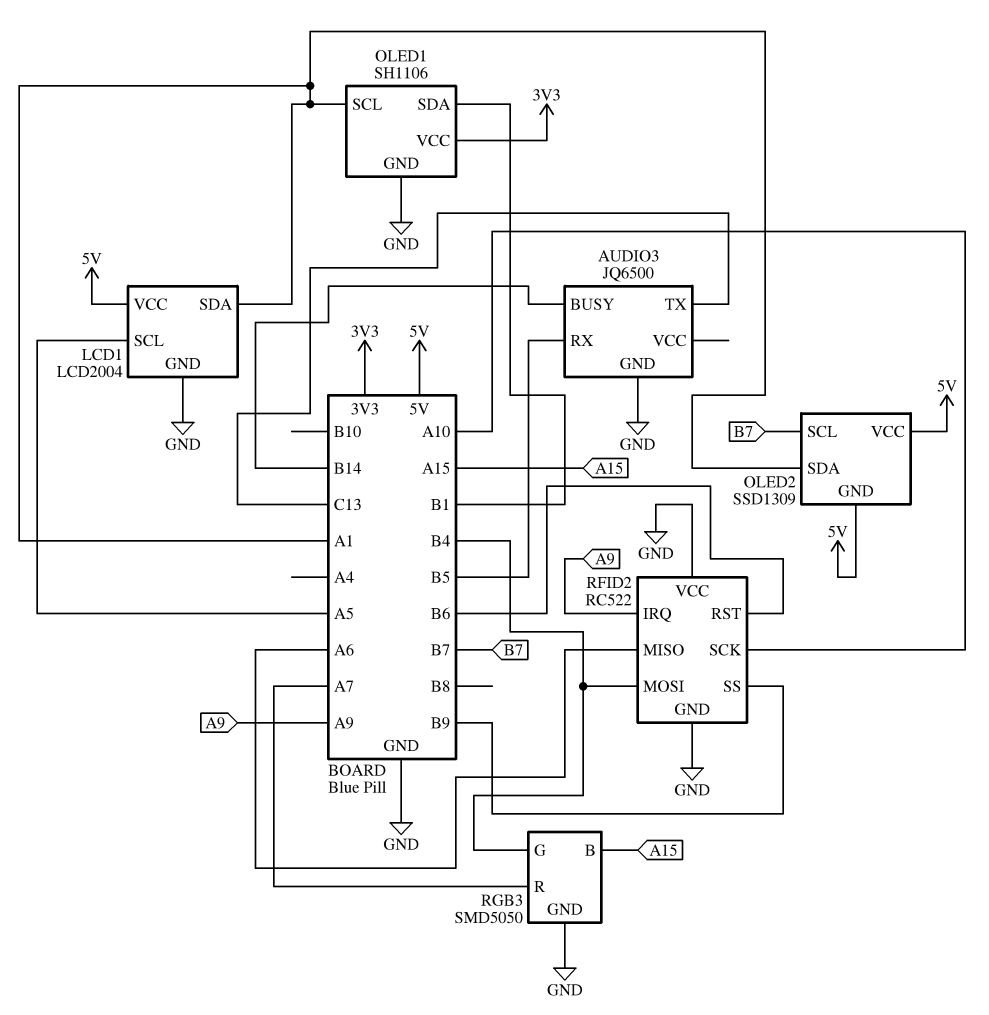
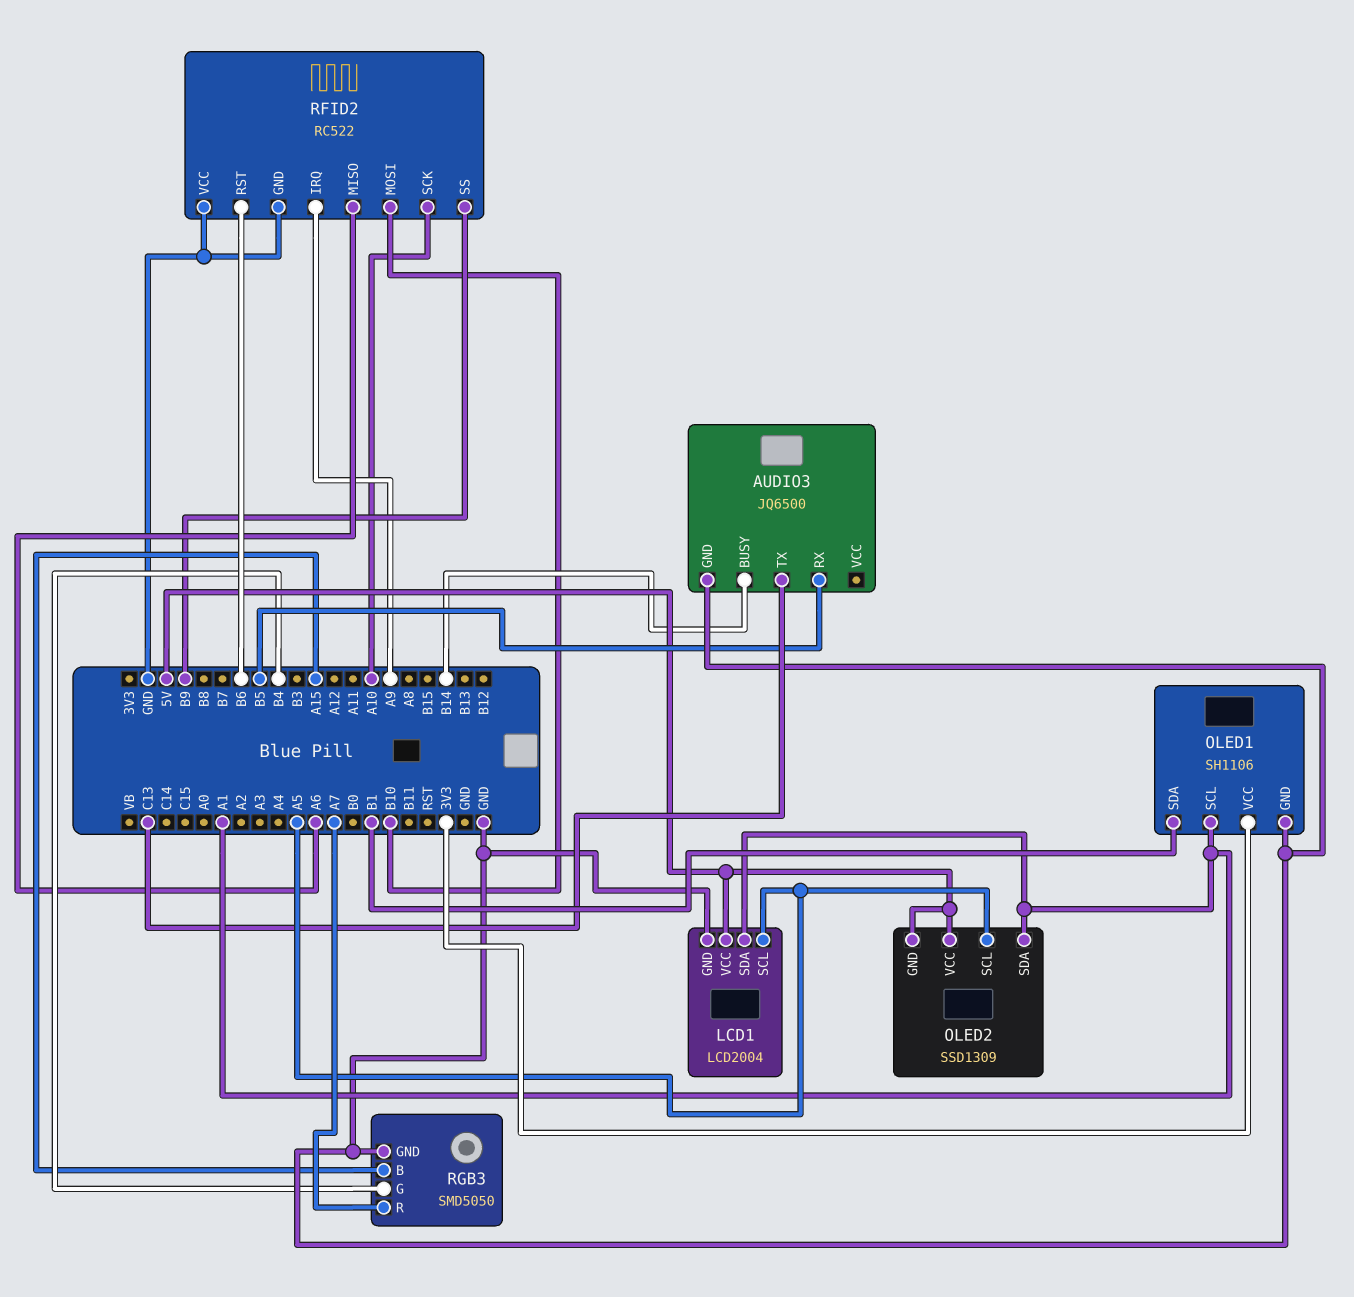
OLED2 pin SCL: B7 -> A5
RFID2 pin MOSI: B4 -> B10

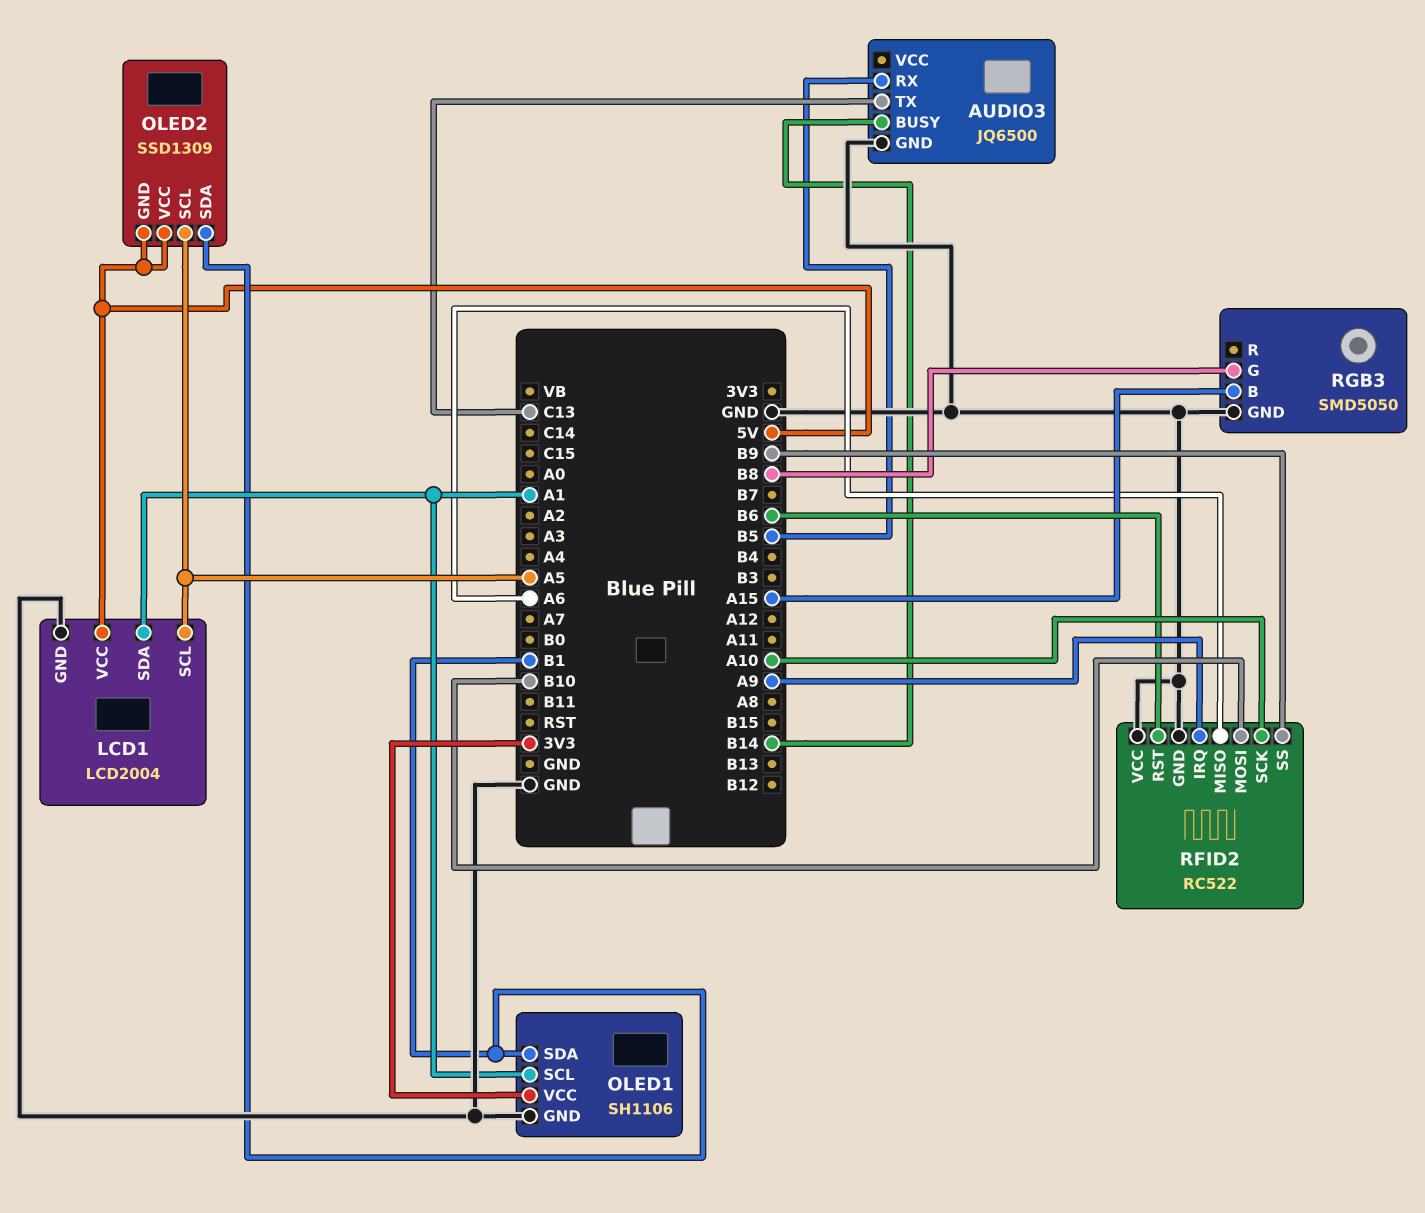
OLED2 pin SDA: A1 -> B1
RGB3 pin G: B4 -> B8
RGB3 pin R: A7 -> none

